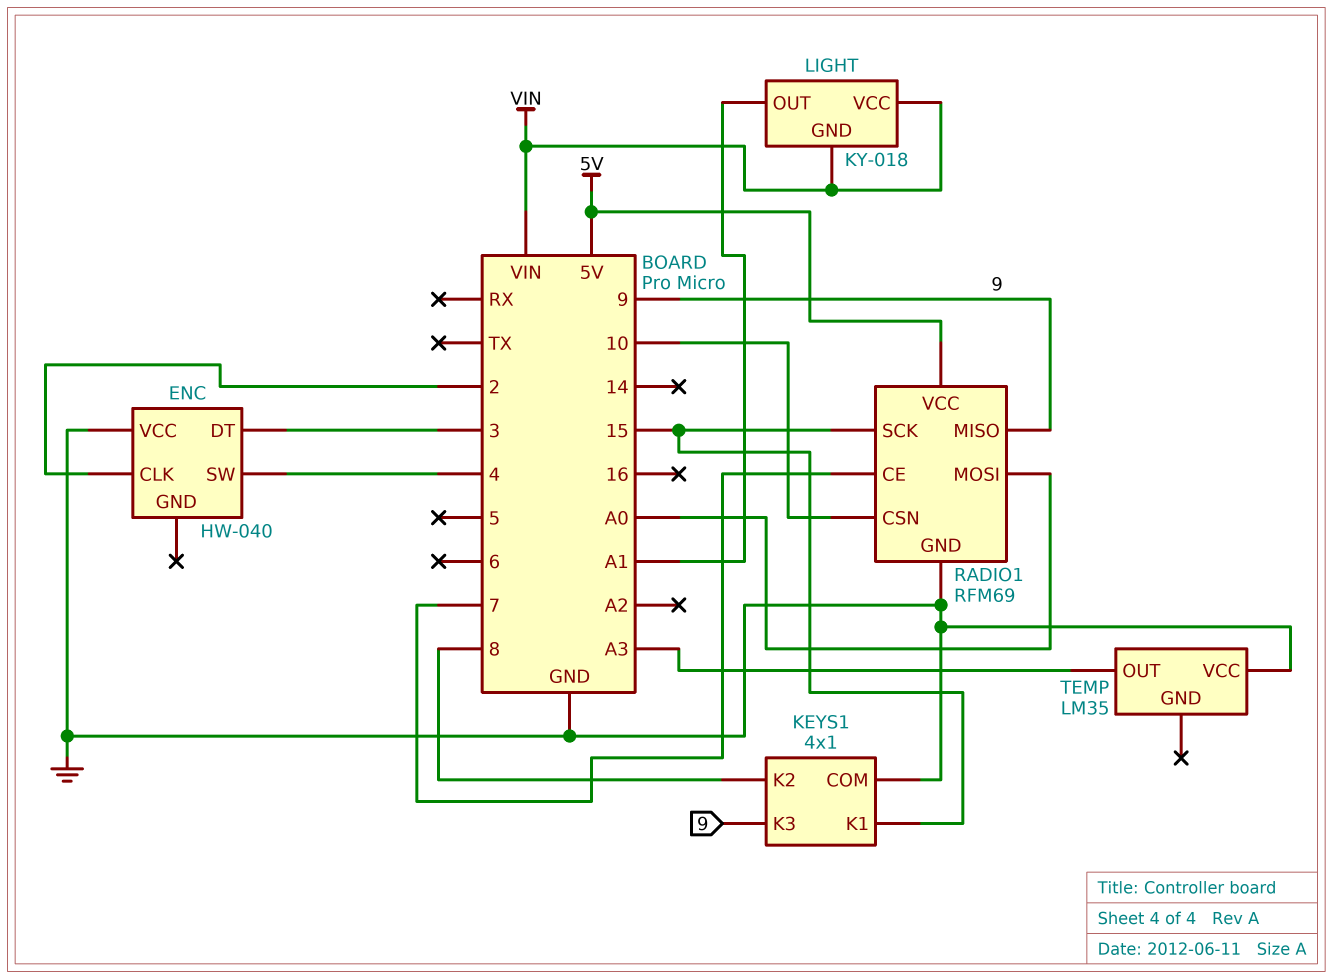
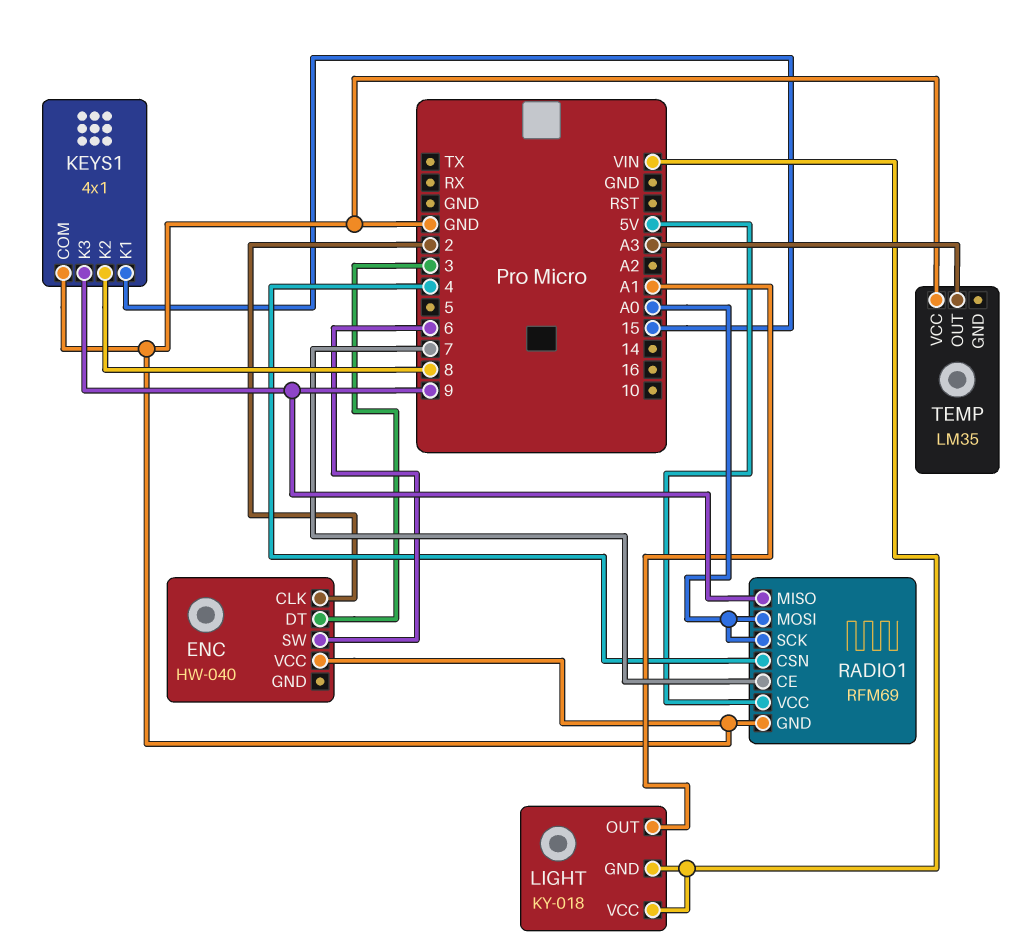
ENC pin SW: 4 -> 6
RADIO1 pin CSN: 10 -> 4
RADIO1 pin SCK: 15 -> A0

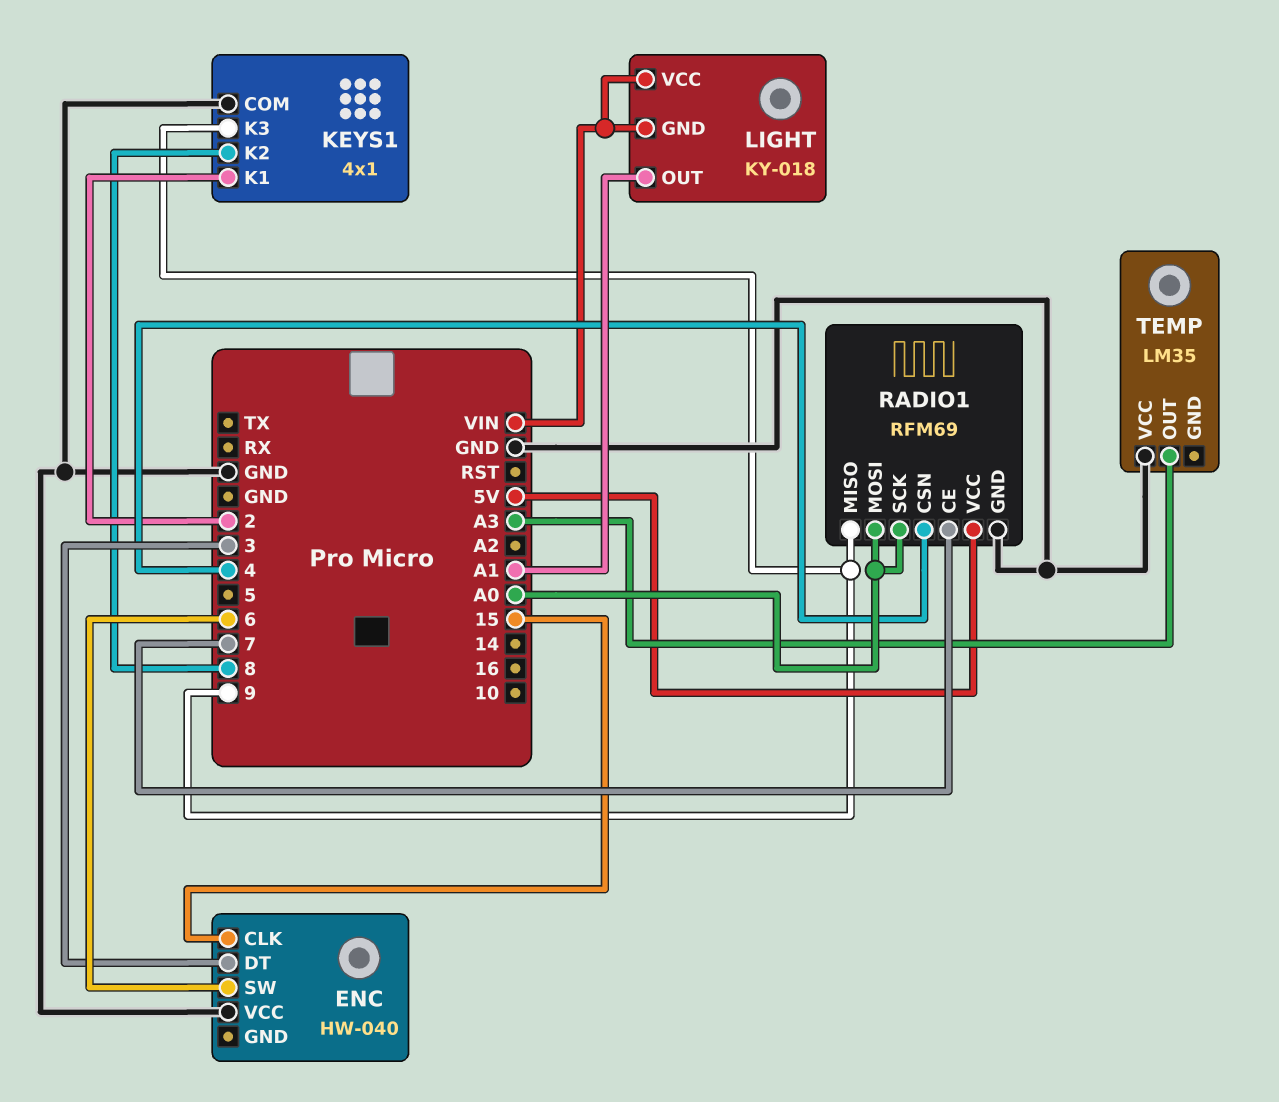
ENC pin CLK: 2 -> 15
KEYS1 pin K1: 15 -> 2

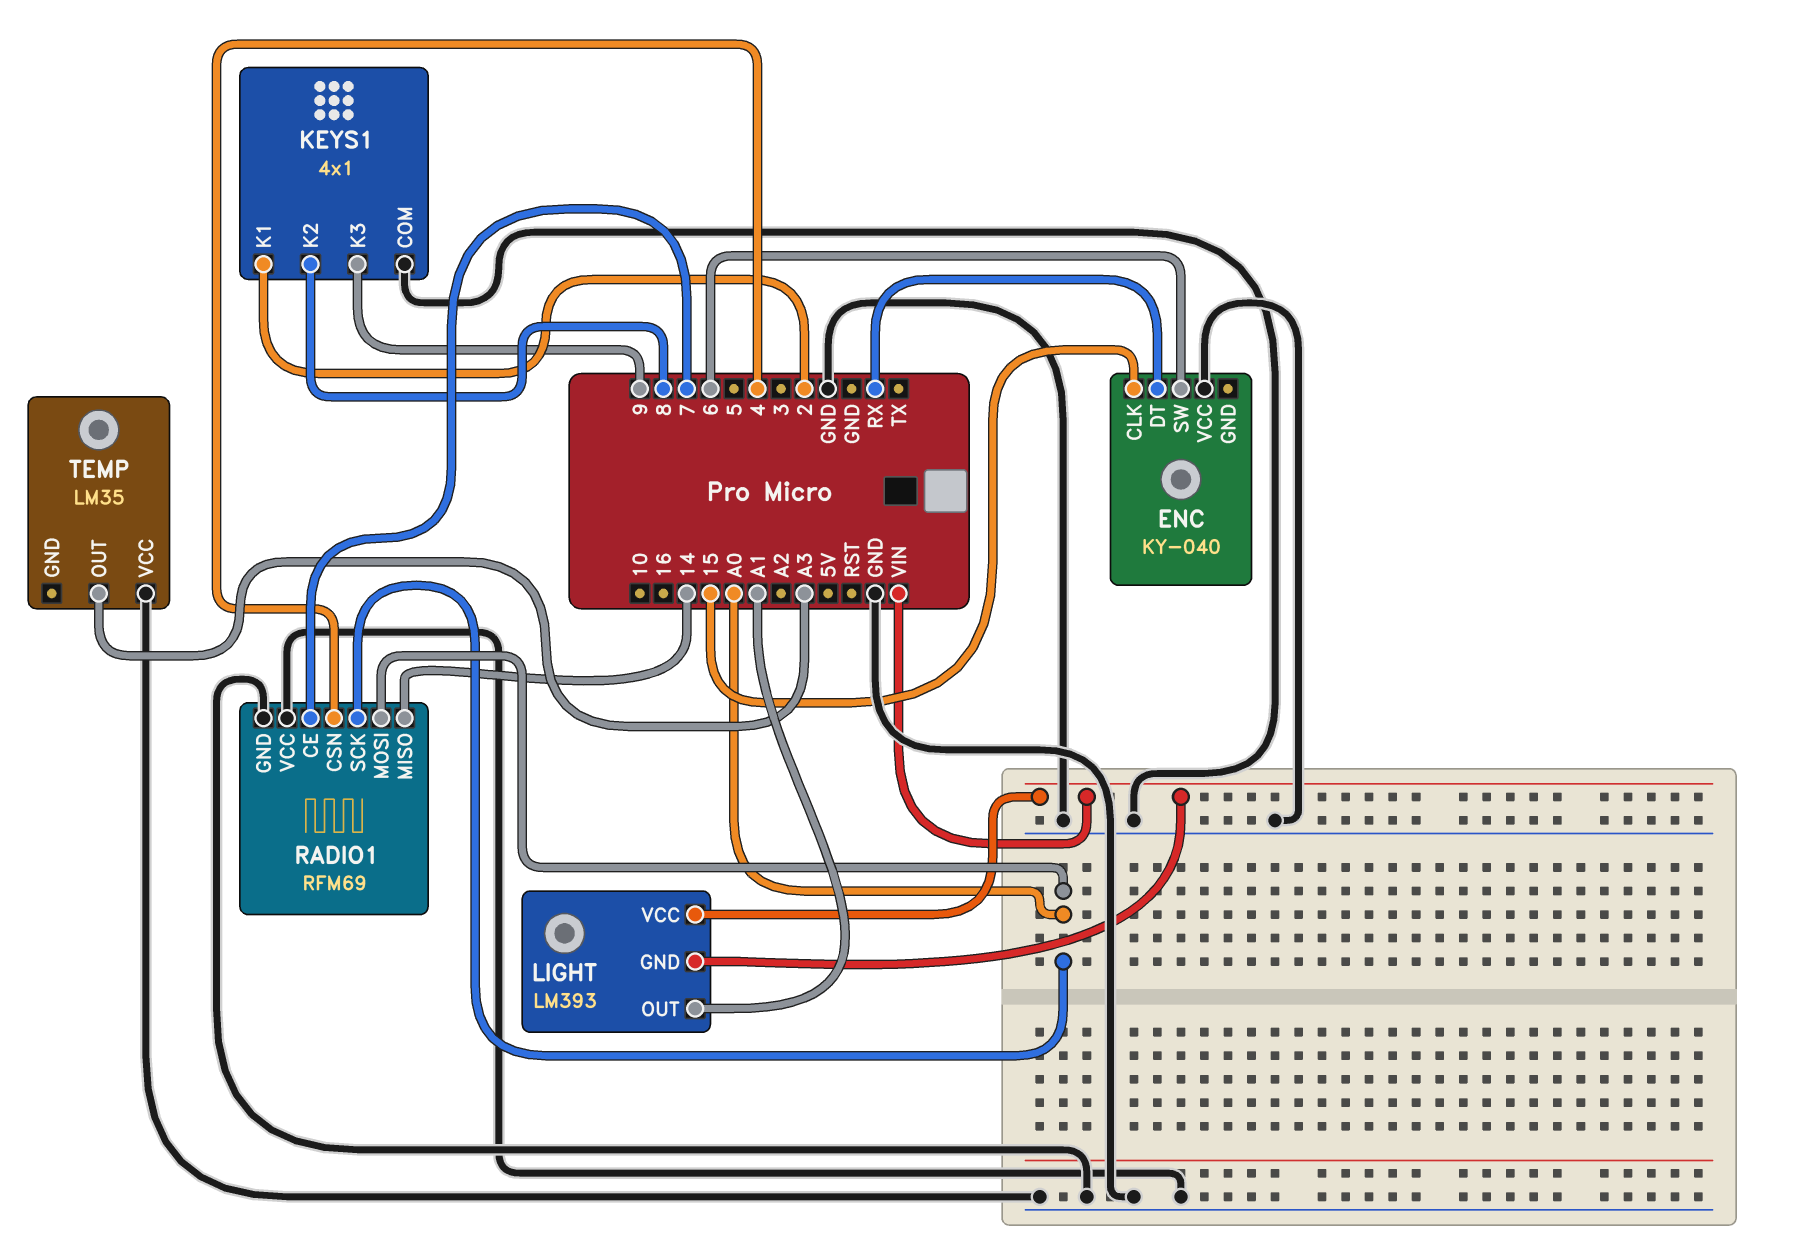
ENC: HW-040 -> KY-040
ENC pin DT: 3 -> RX
LIGHT: KY-018 -> LM393
RADIO1 pin MISO: 9 -> 14
RADIO1 pin VCC: 5V -> GND

